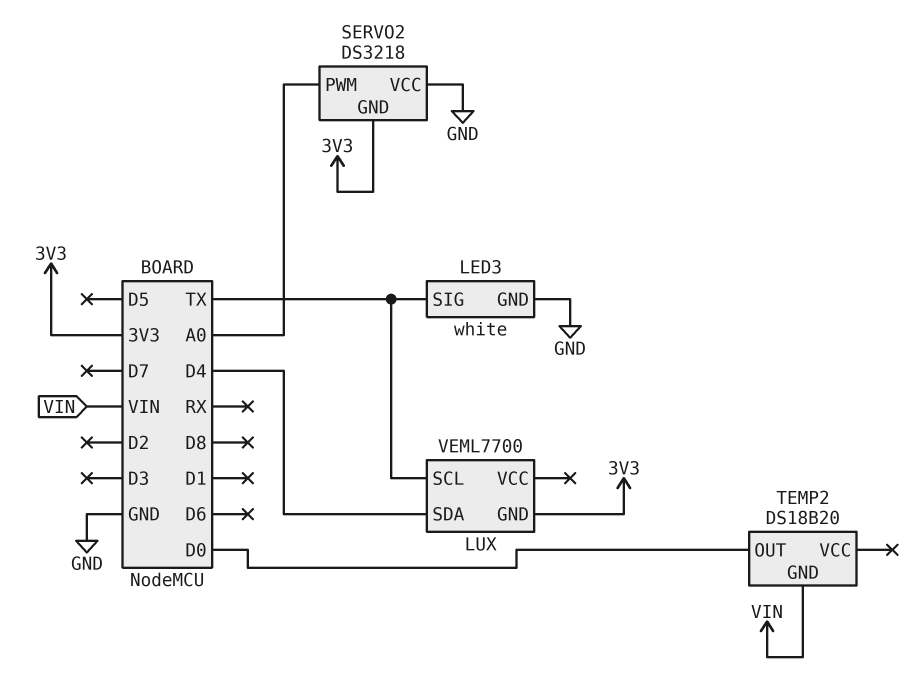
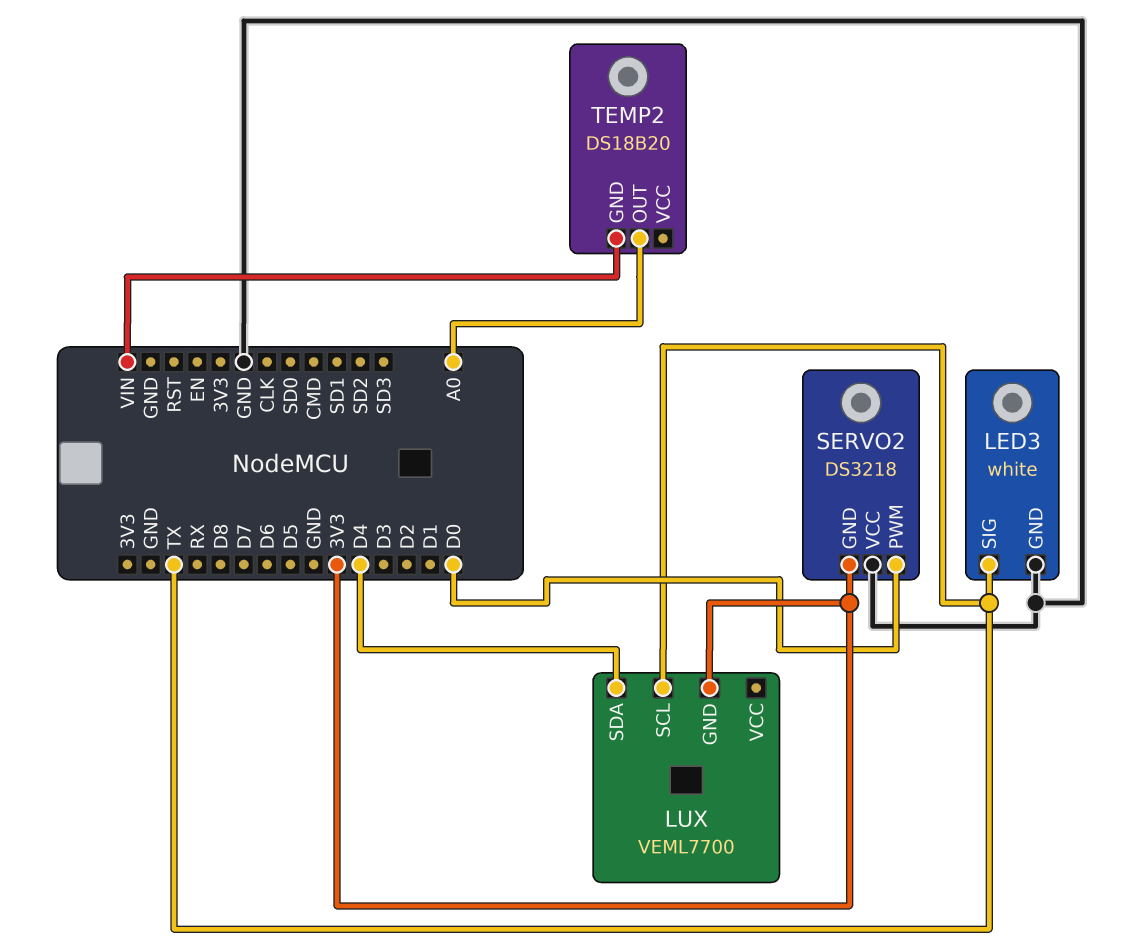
SERVO2 pin PWM: A0 -> D0
TEMP2 pin OUT: D0 -> A0

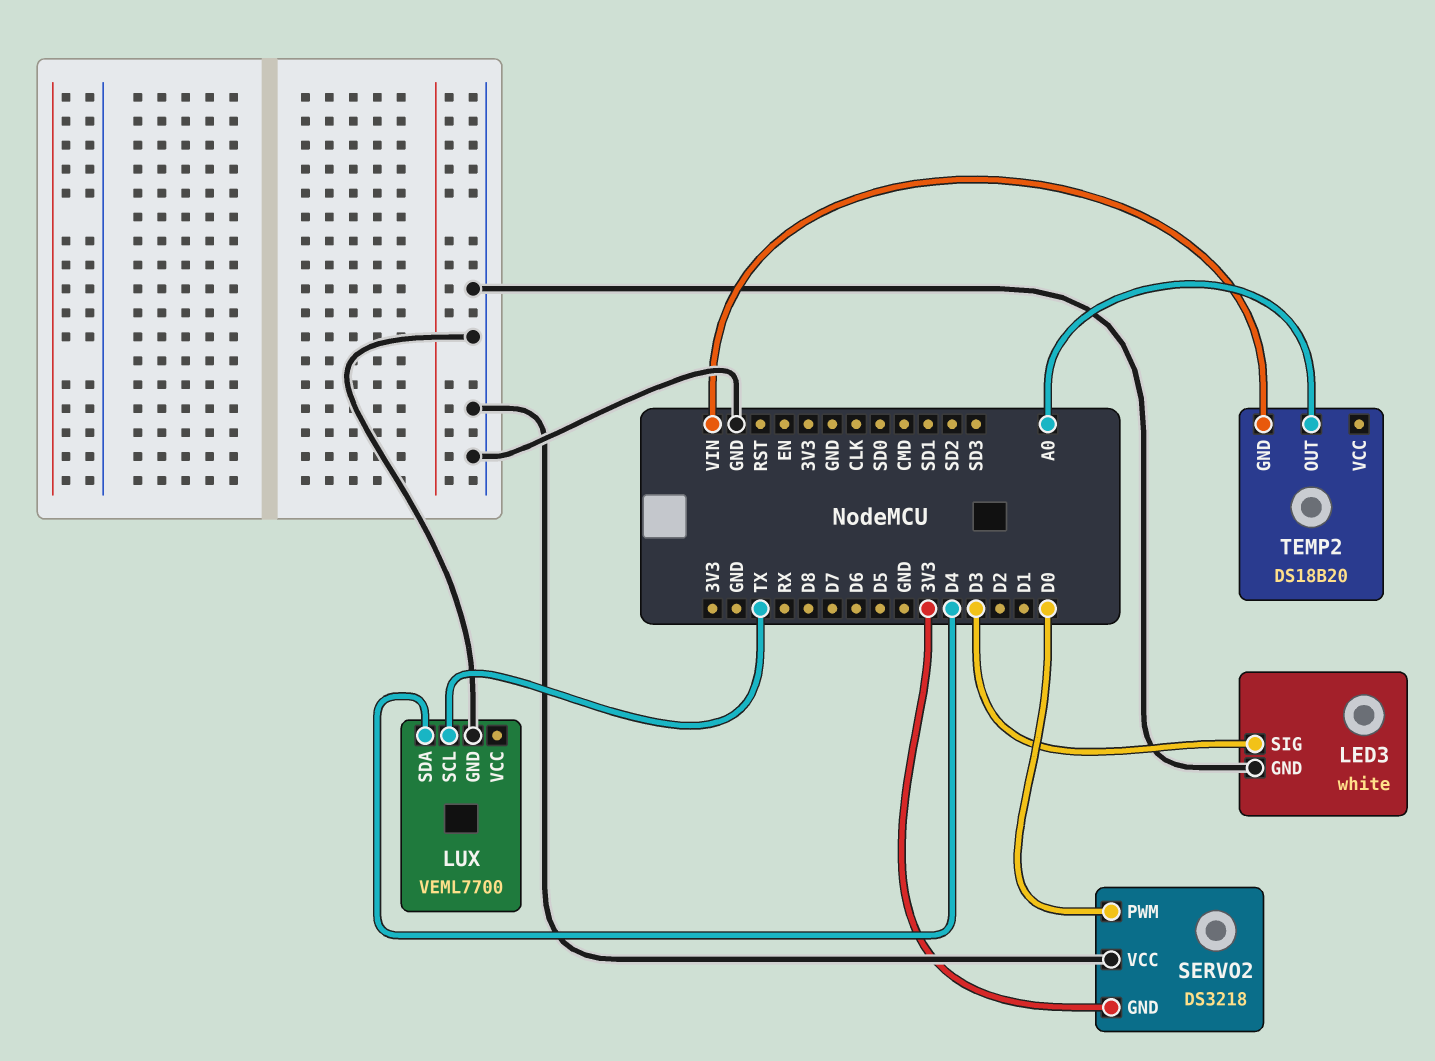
LED3 pin SIG: TX -> D3
LUX pin GND: 3V3 -> GND

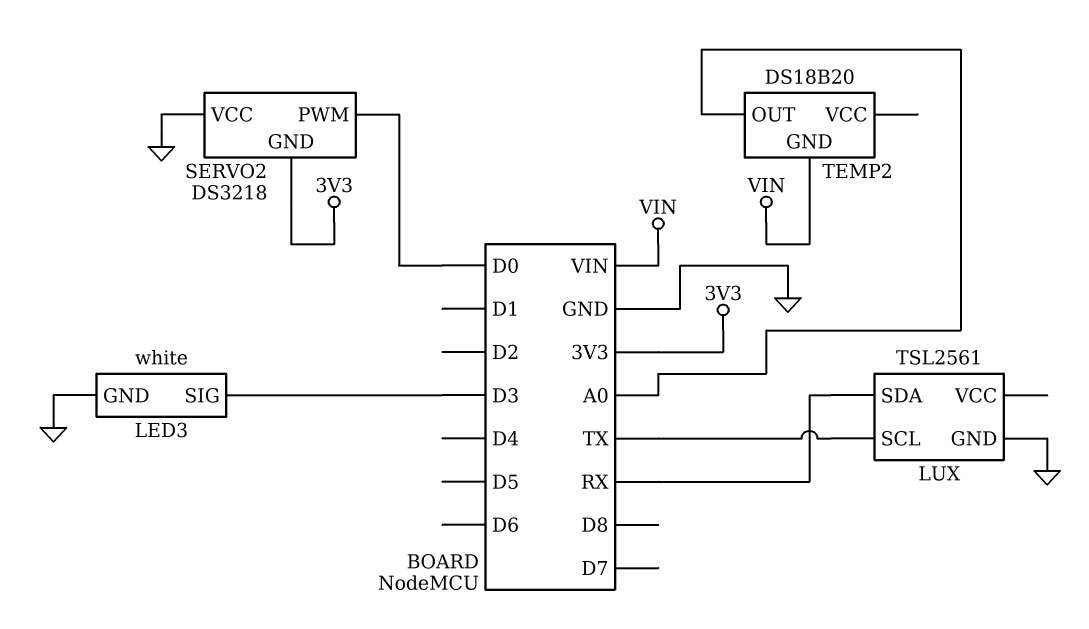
LUX: VEML7700 -> TSL2561
LUX pin SDA: D4 -> RX

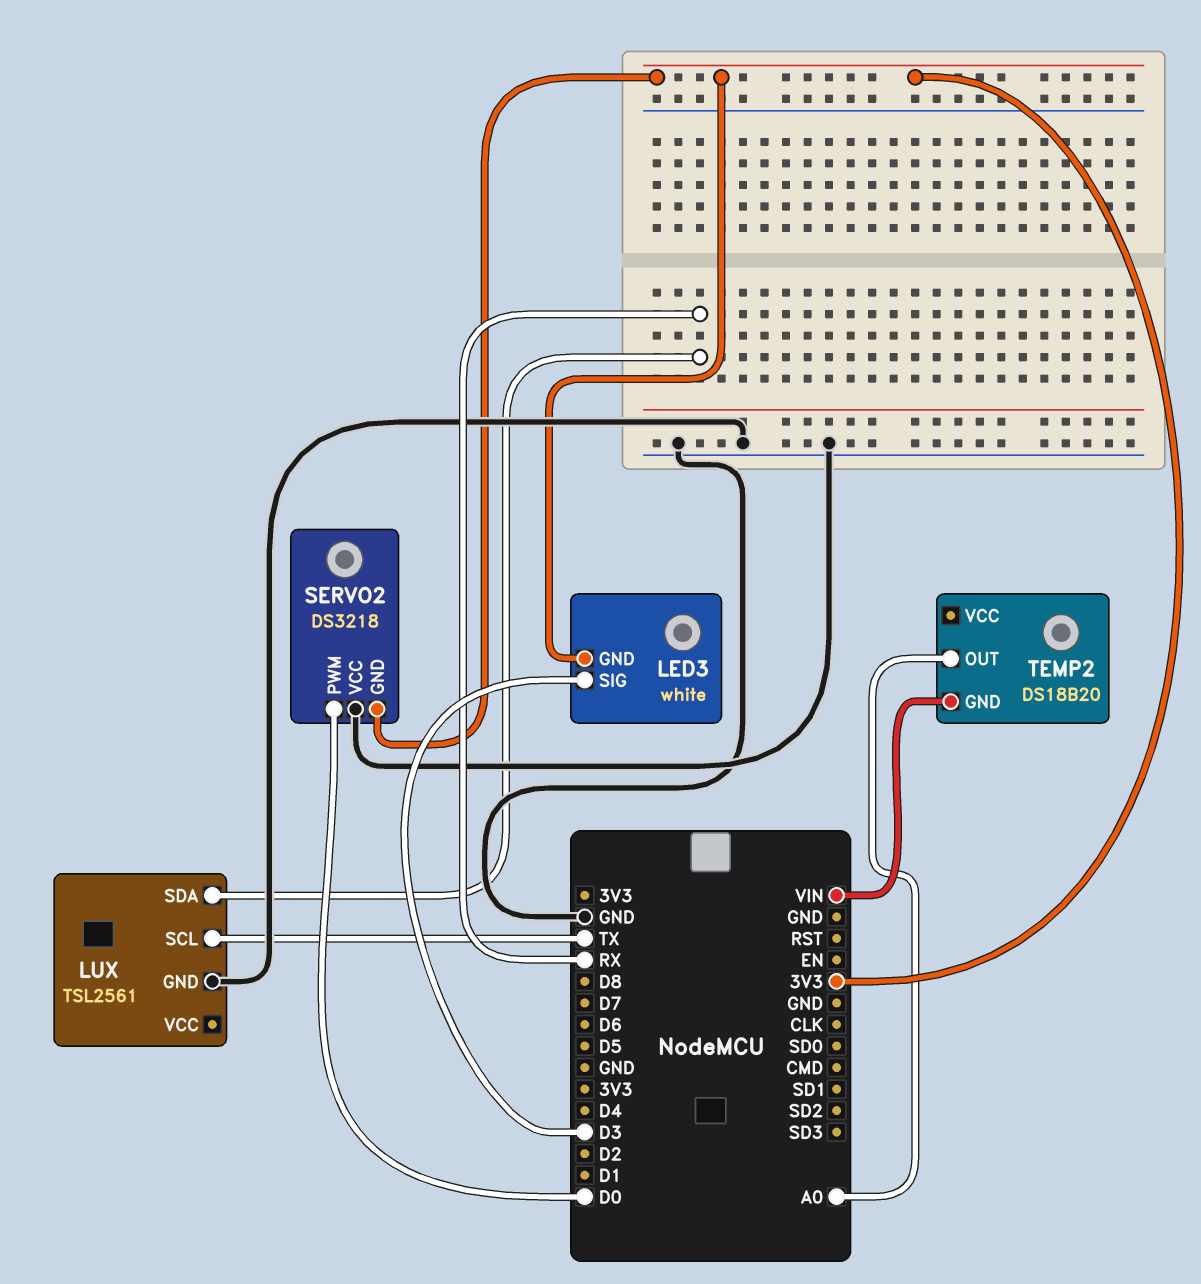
LED3 pin GND: GND -> 3V3

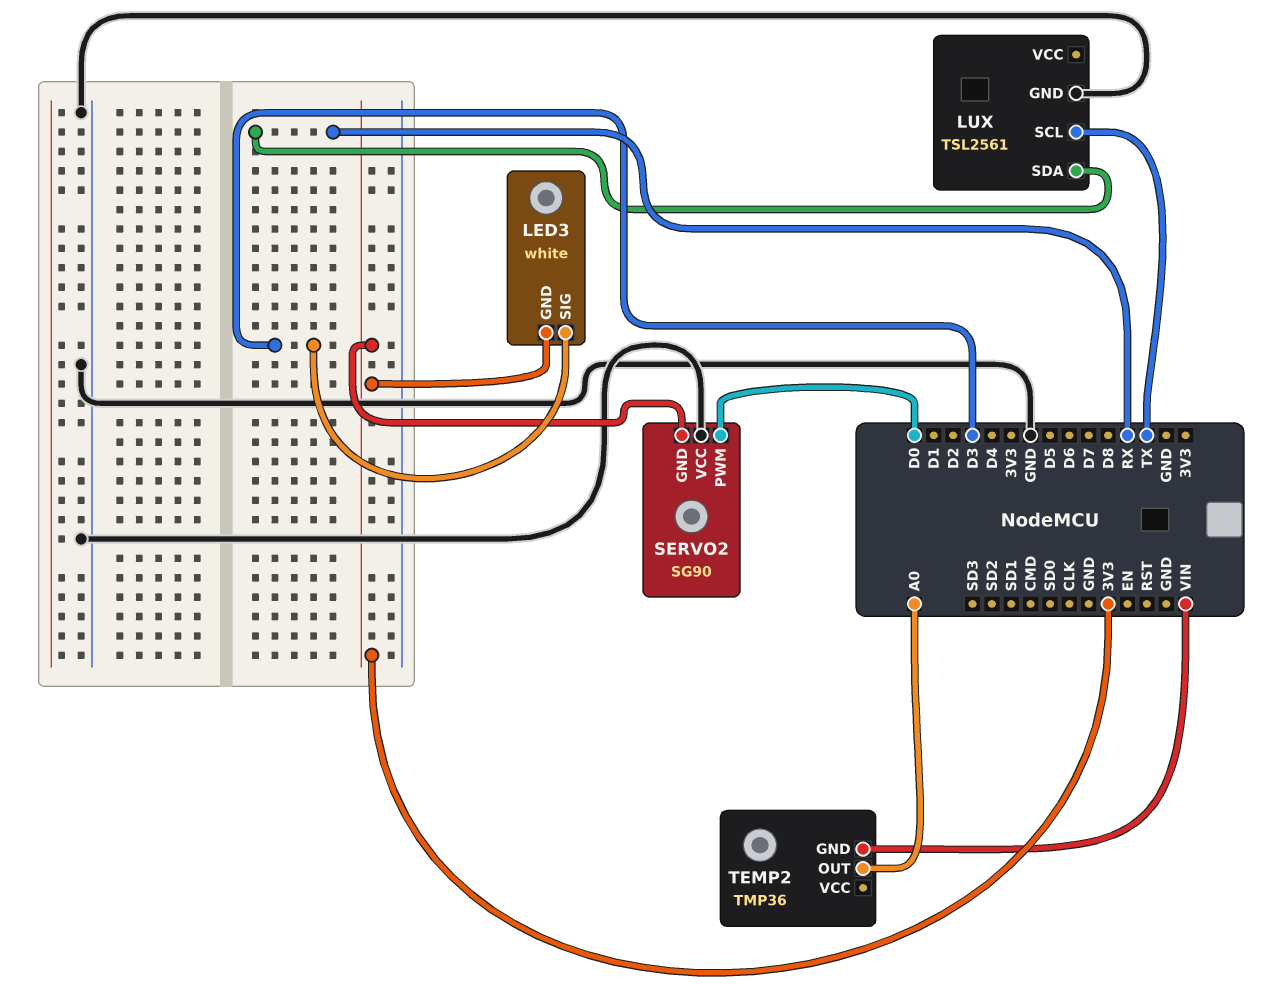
SERVO2: DS3218 -> SG90
TEMP2: DS18B20 -> TMP36

